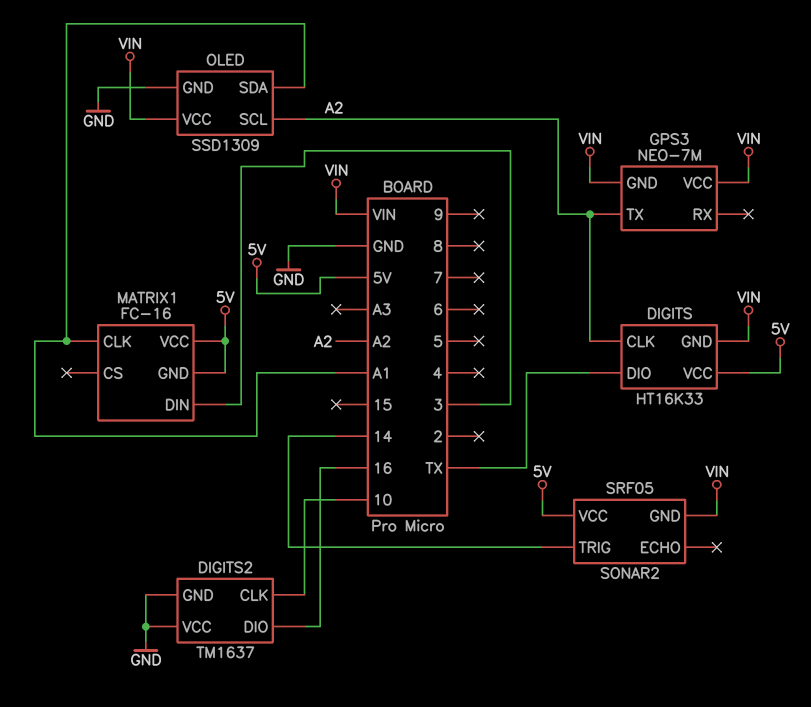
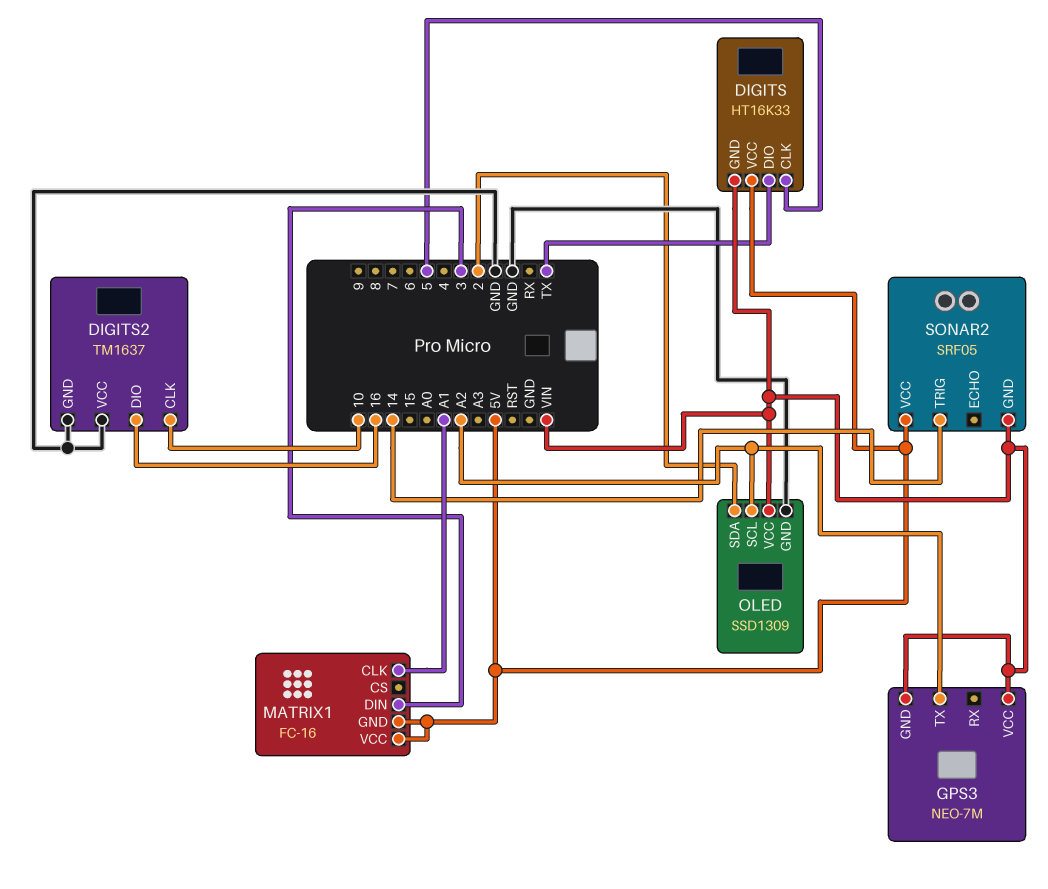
DIGITS pin CLK: A2 -> 5
OLED pin SDA: A1 -> 2

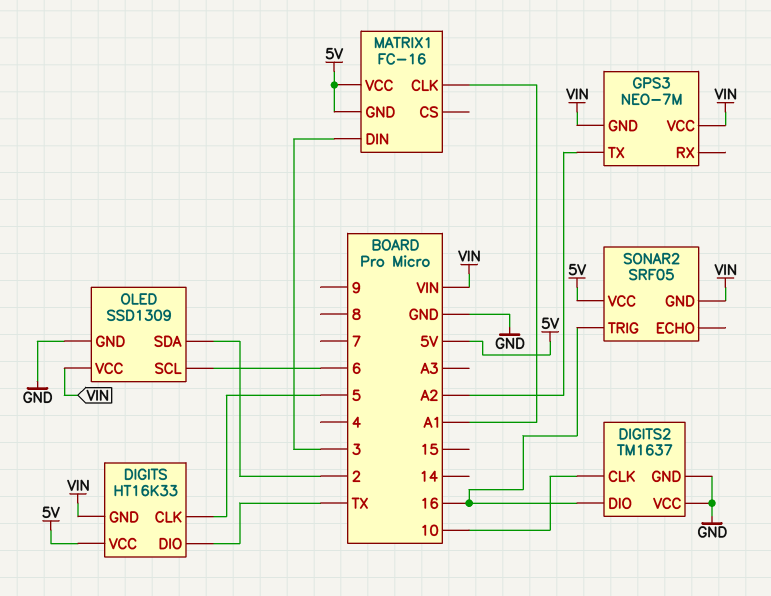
OLED pin SCL: A2 -> 6
SONAR2 pin TRIG: 14 -> 16

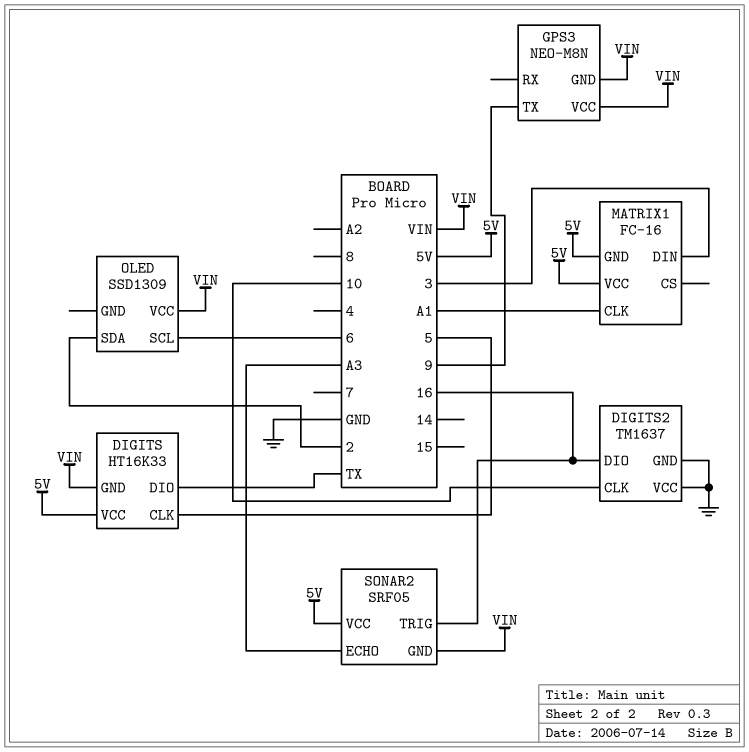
GPS3: NEO-7M -> NEO-M8N
GPS3 pin TX: A2 -> 9
OLED pin GND: GND -> none
SONAR2 pin ECHO: none -> A3

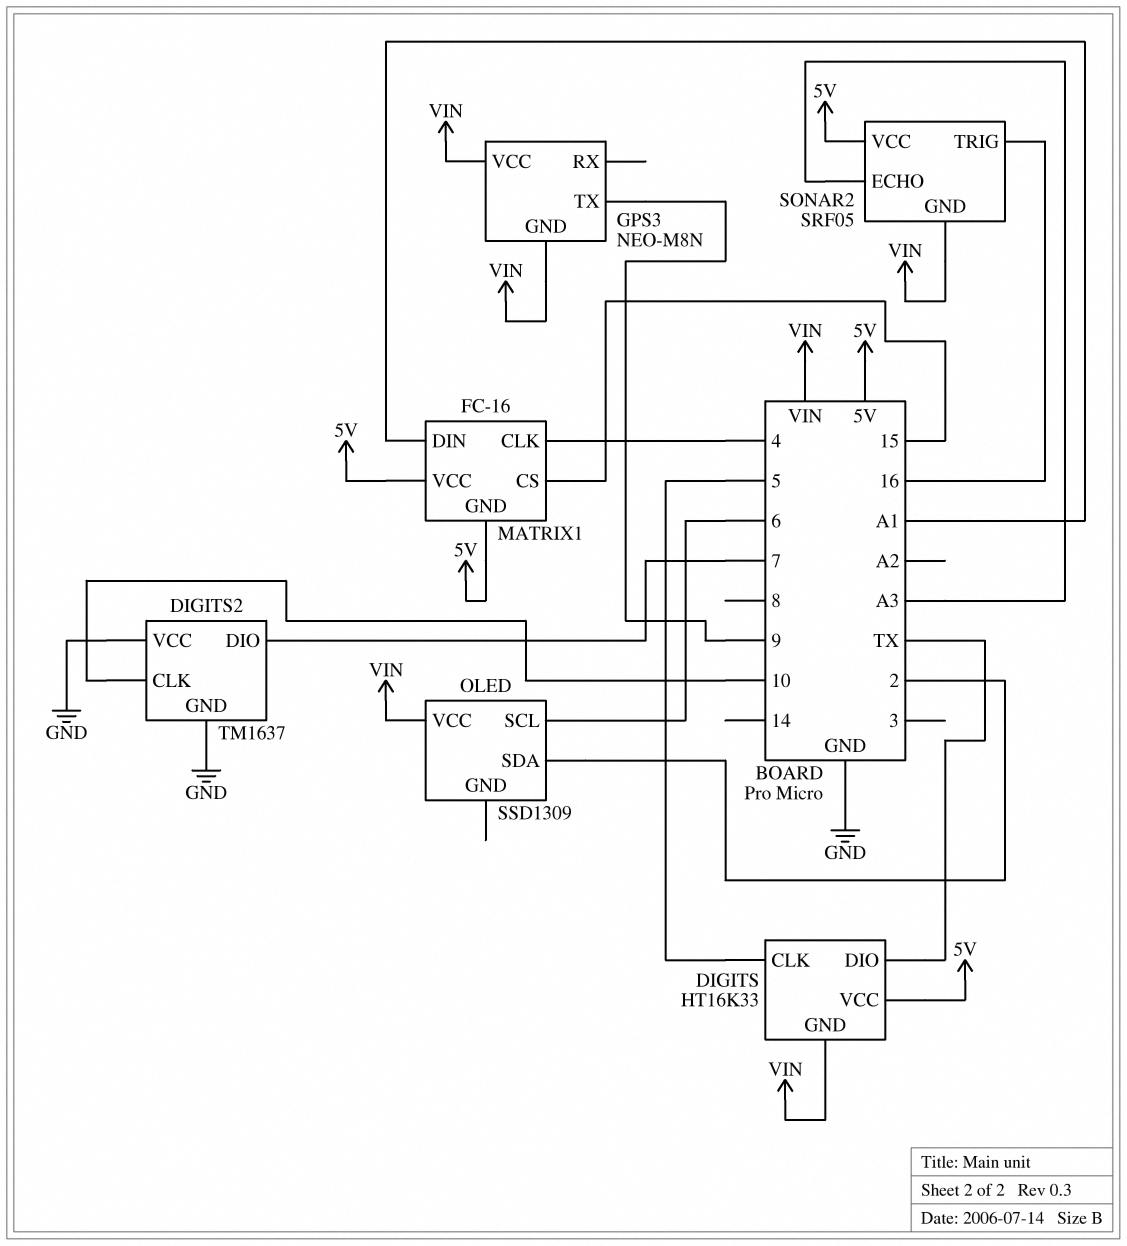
DIGITS2 pin DIO: 16 -> 7
MATRIX1 pin CLK: A1 -> 4
MATRIX1 pin CS: none -> 15
MATRIX1 pin DIN: 3 -> A1

